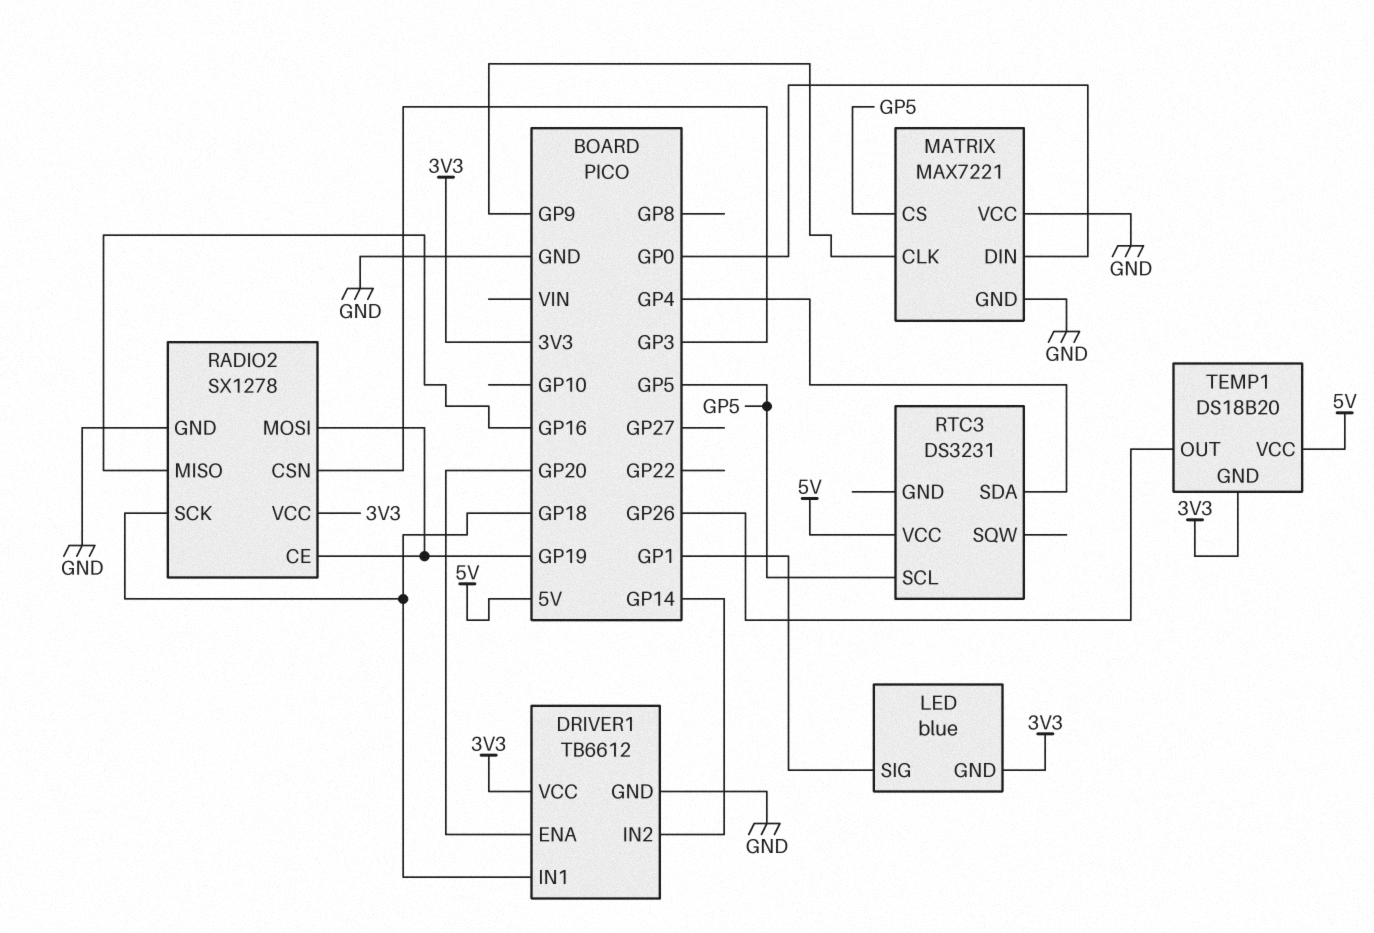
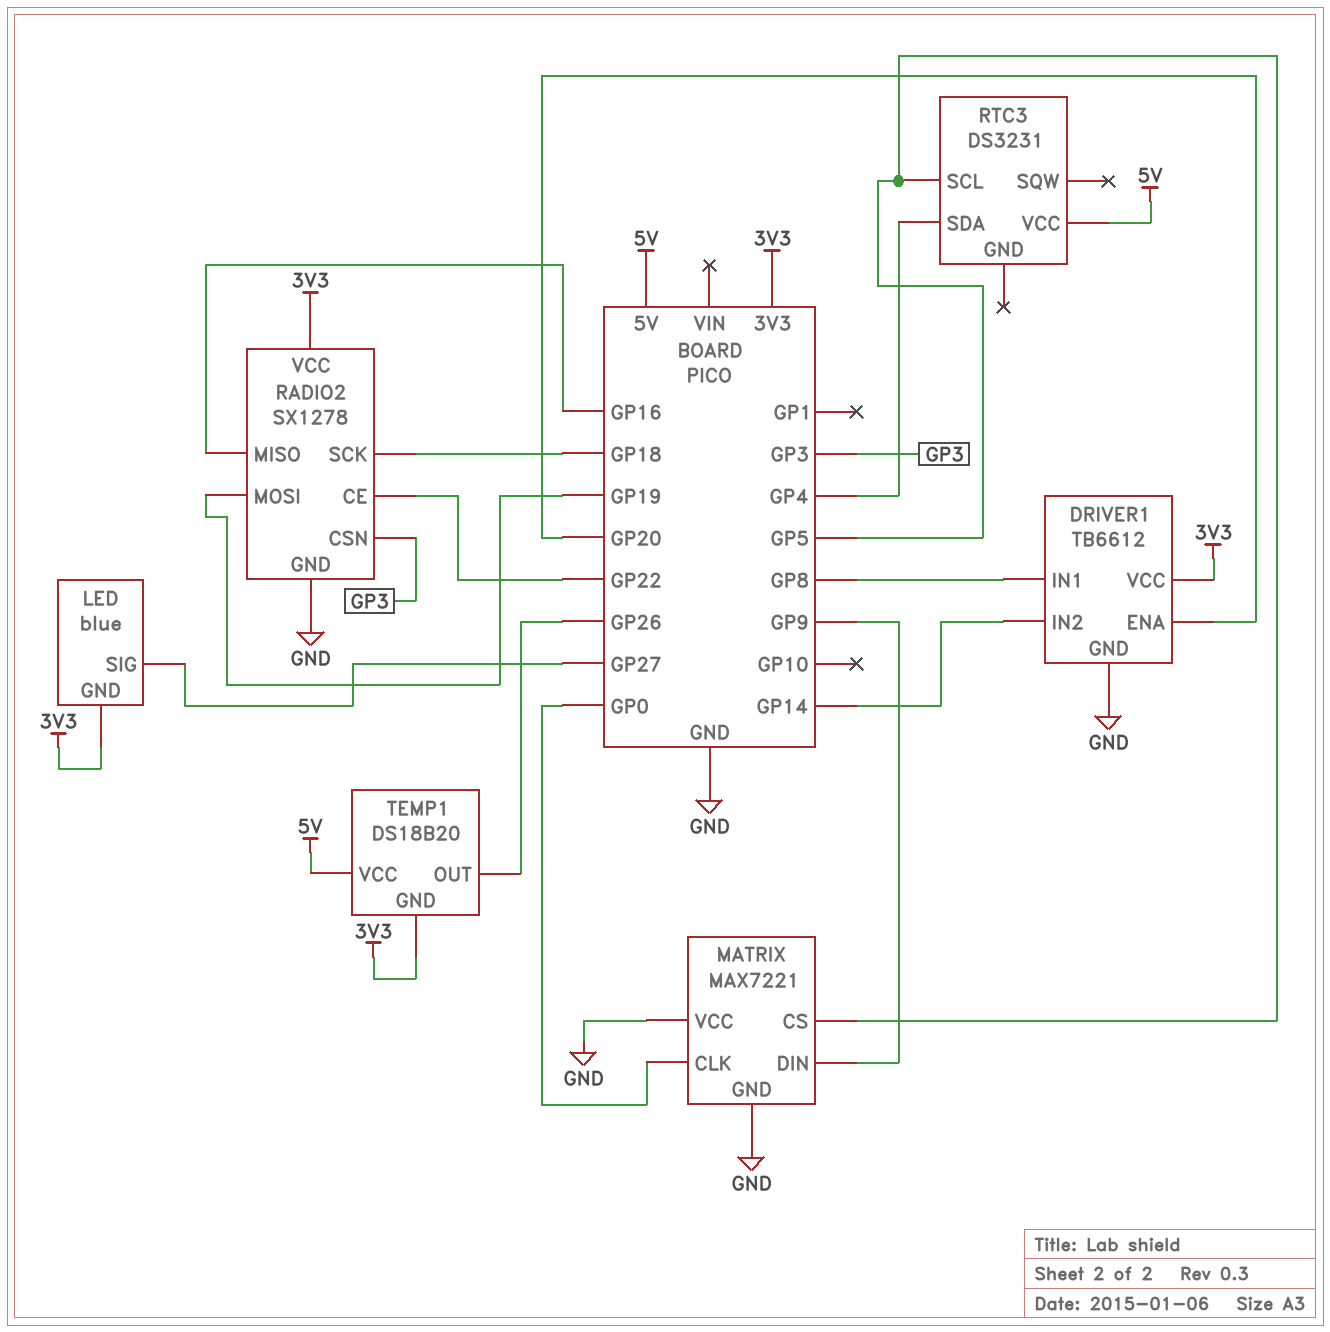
DRIVER1 pin IN1: GP18 -> GP8
LED pin SIG: GP1 -> GP27
MATRIX pin CLK: GP9 -> GP0
MATRIX pin DIN: GP0 -> GP9
RADIO2 pin CE: GP19 -> GP22

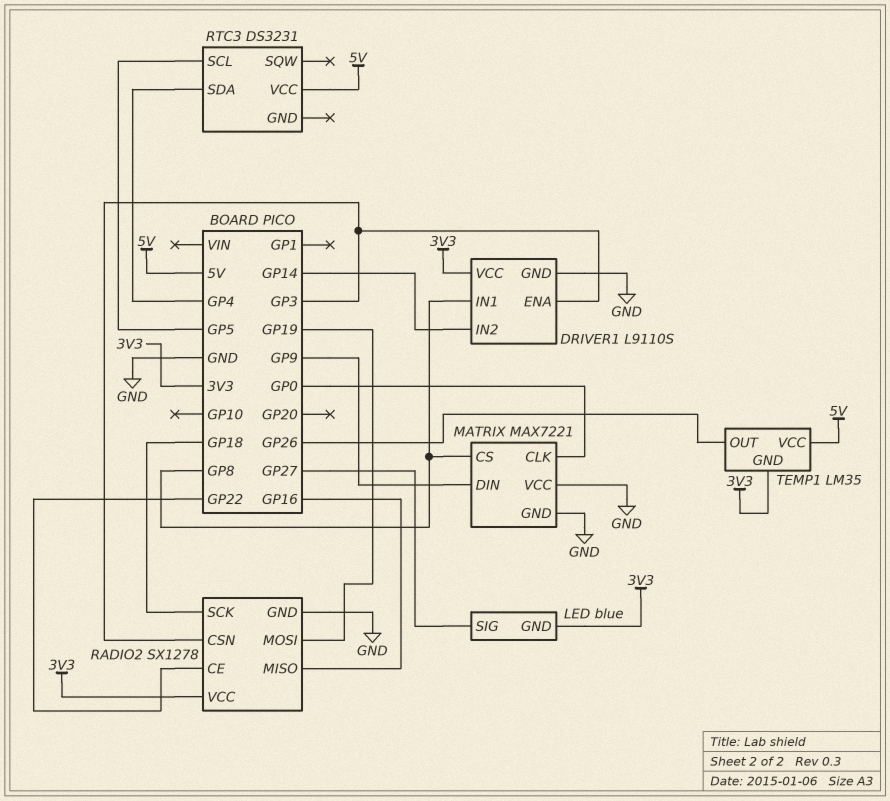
DRIVER1: TB6612 -> L9110S
DRIVER1 pin ENA: GP20 -> GP3
MATRIX pin CS: GP5 -> GP8
TEMP1: DS18B20 -> LM35

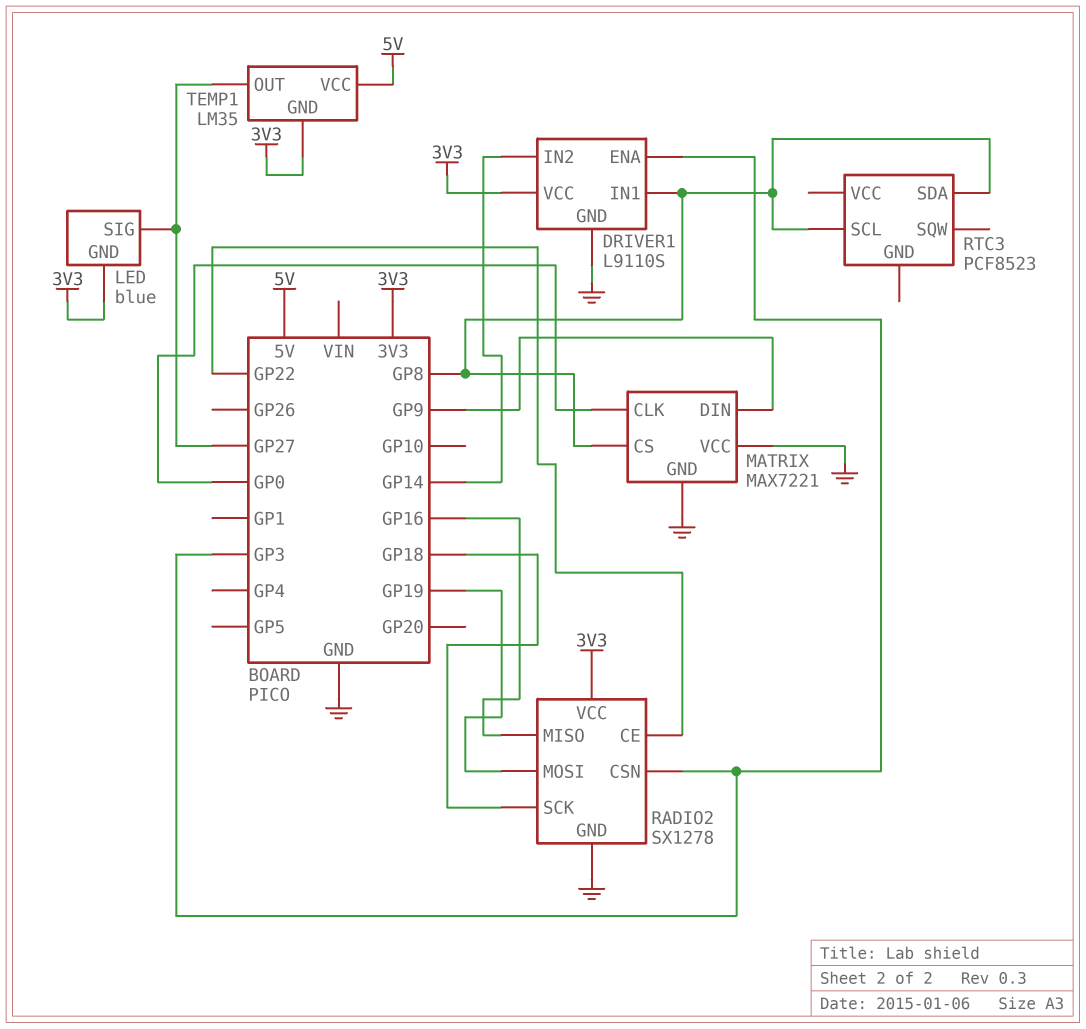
RTC3: DS3231 -> PCF8523
RTC3 pin SCL: GP5 -> GP8
RTC3 pin SDA: GP4 -> GP8
RTC3 pin VCC: 5V -> none
TEMP1 pin OUT: GP26 -> GP27

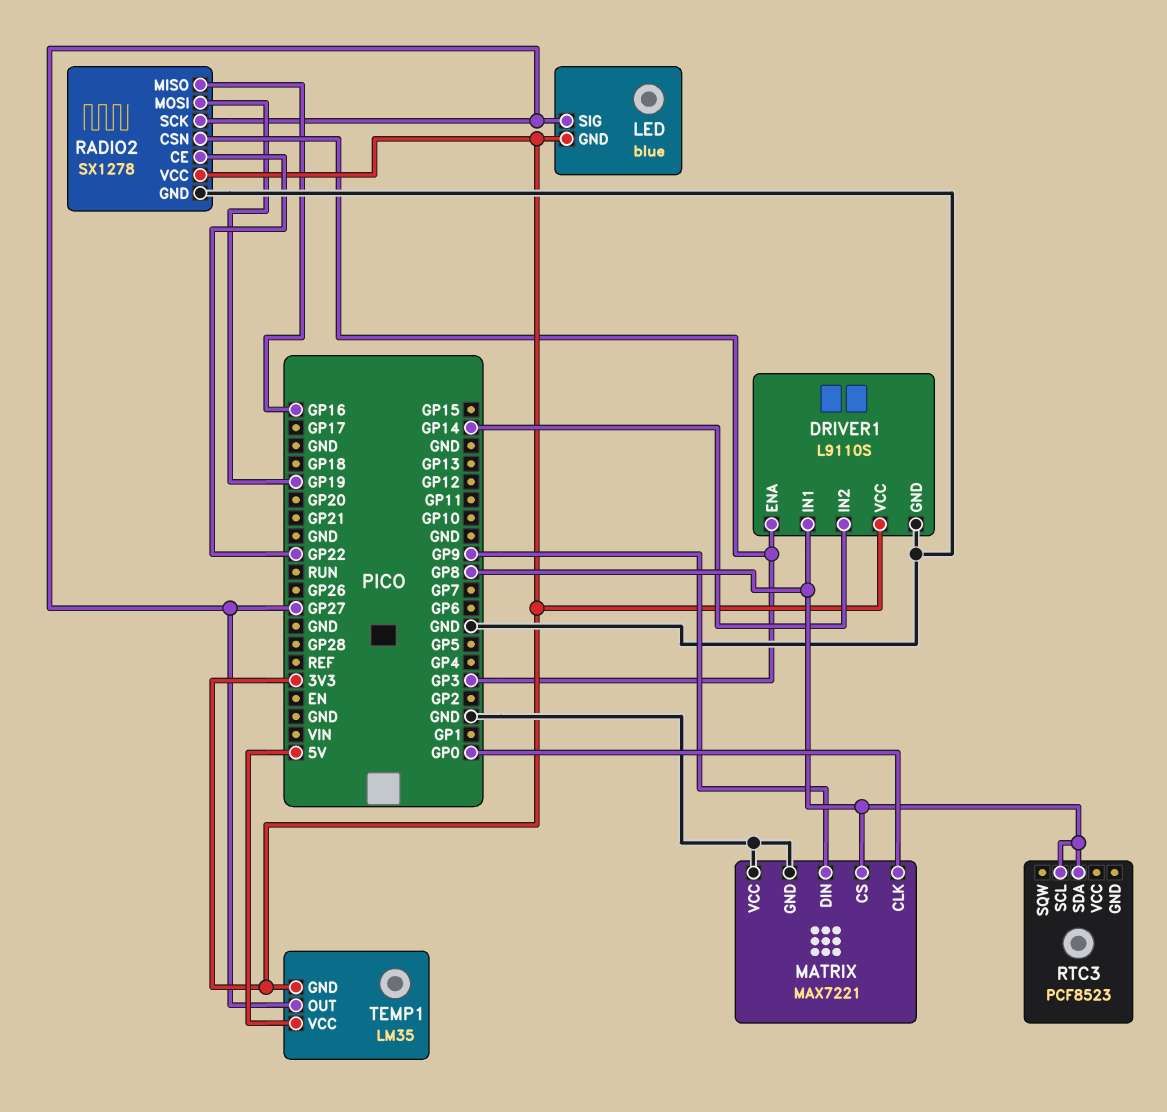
RADIO2 pin SCK: GP18 -> GP27

